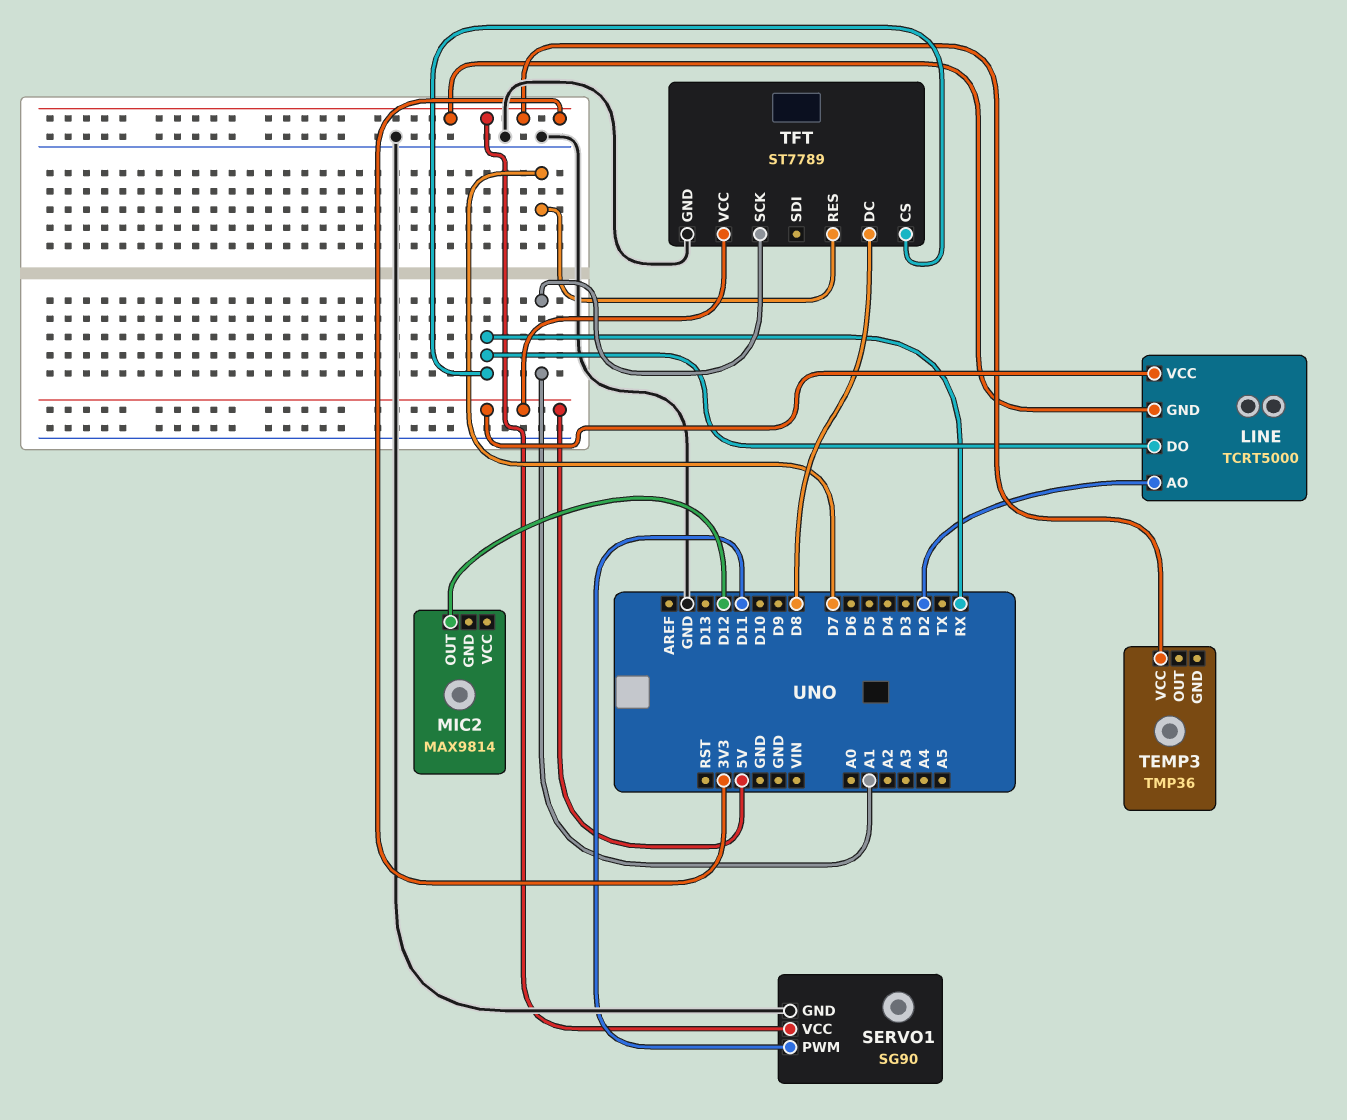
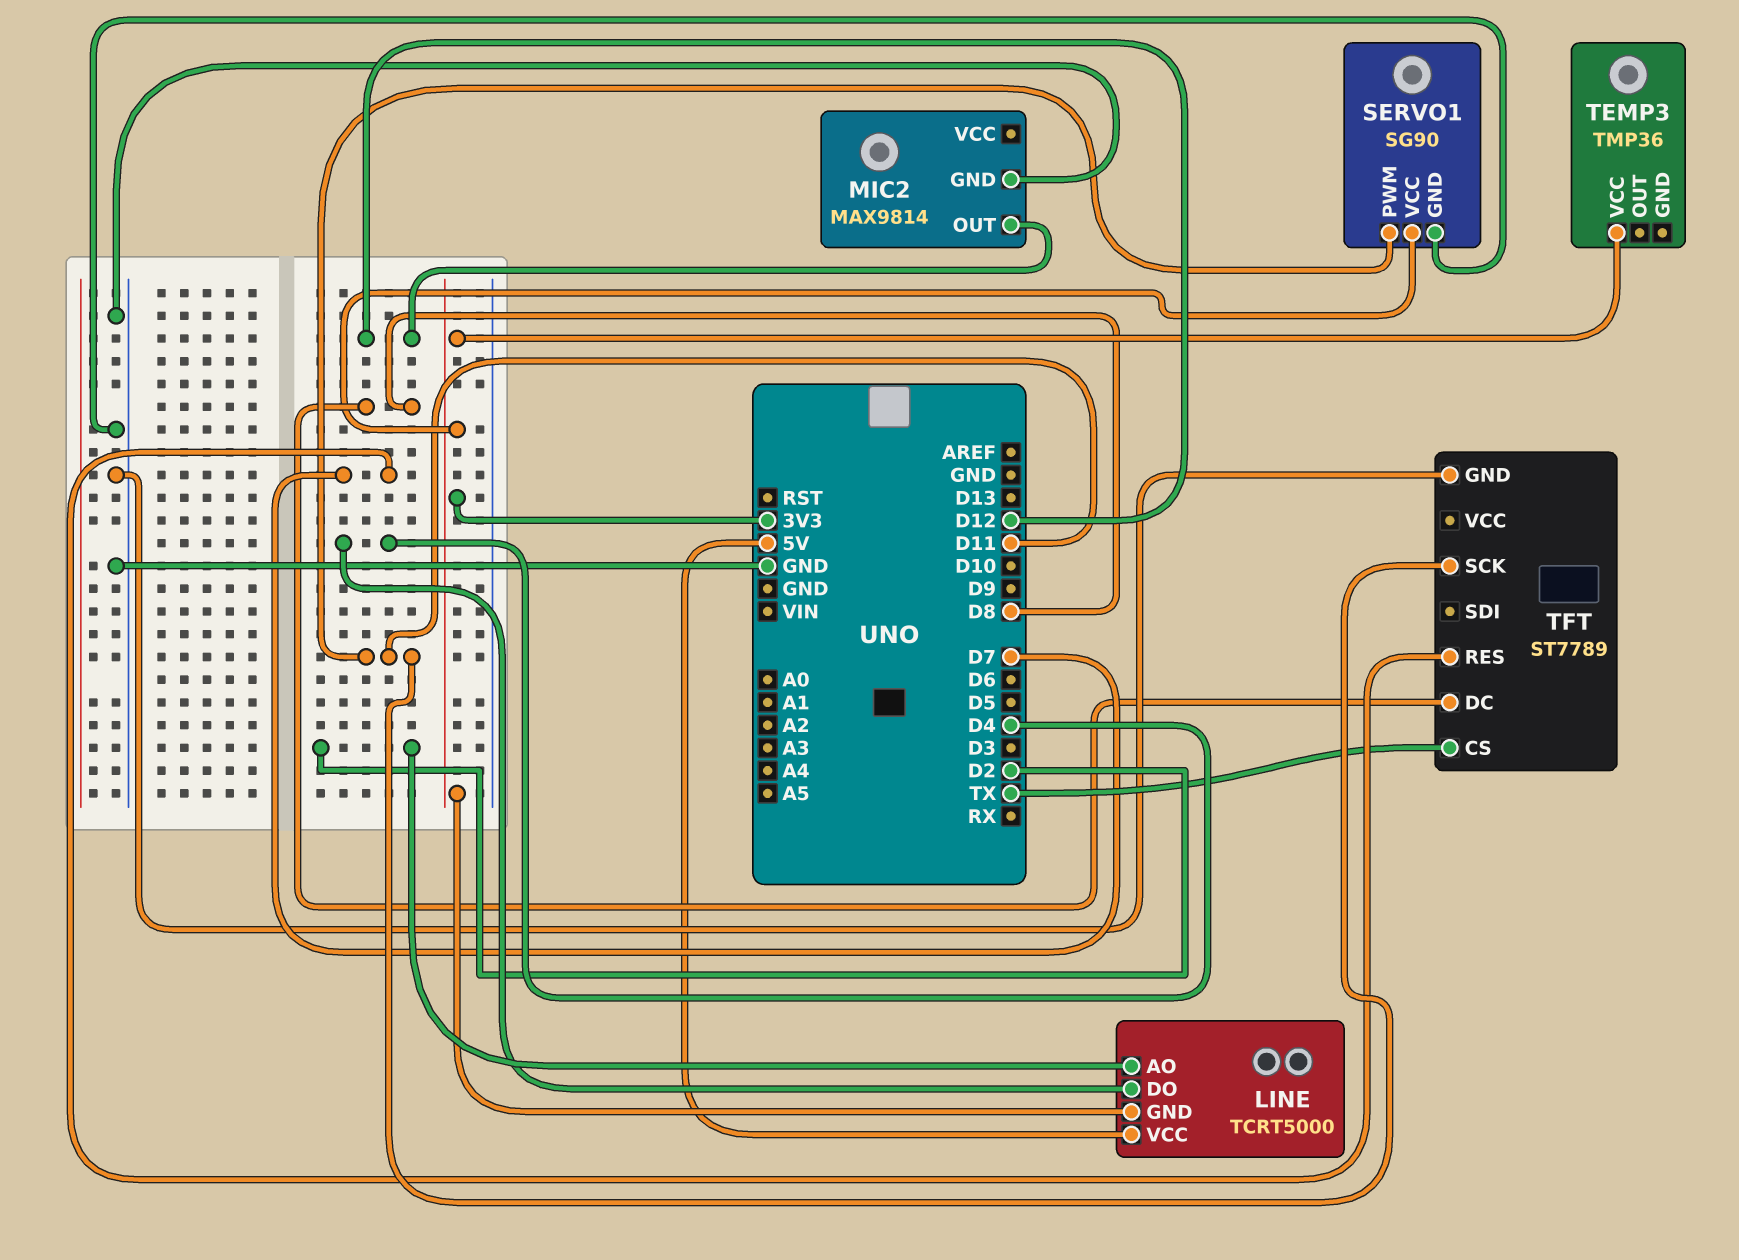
LINE pin DO: RX -> D4
MIC2 pin GND: none -> GND
TFT pin CS: RX -> TX
TFT pin SCK: A1 -> D11
TFT pin VCC: 5V -> none

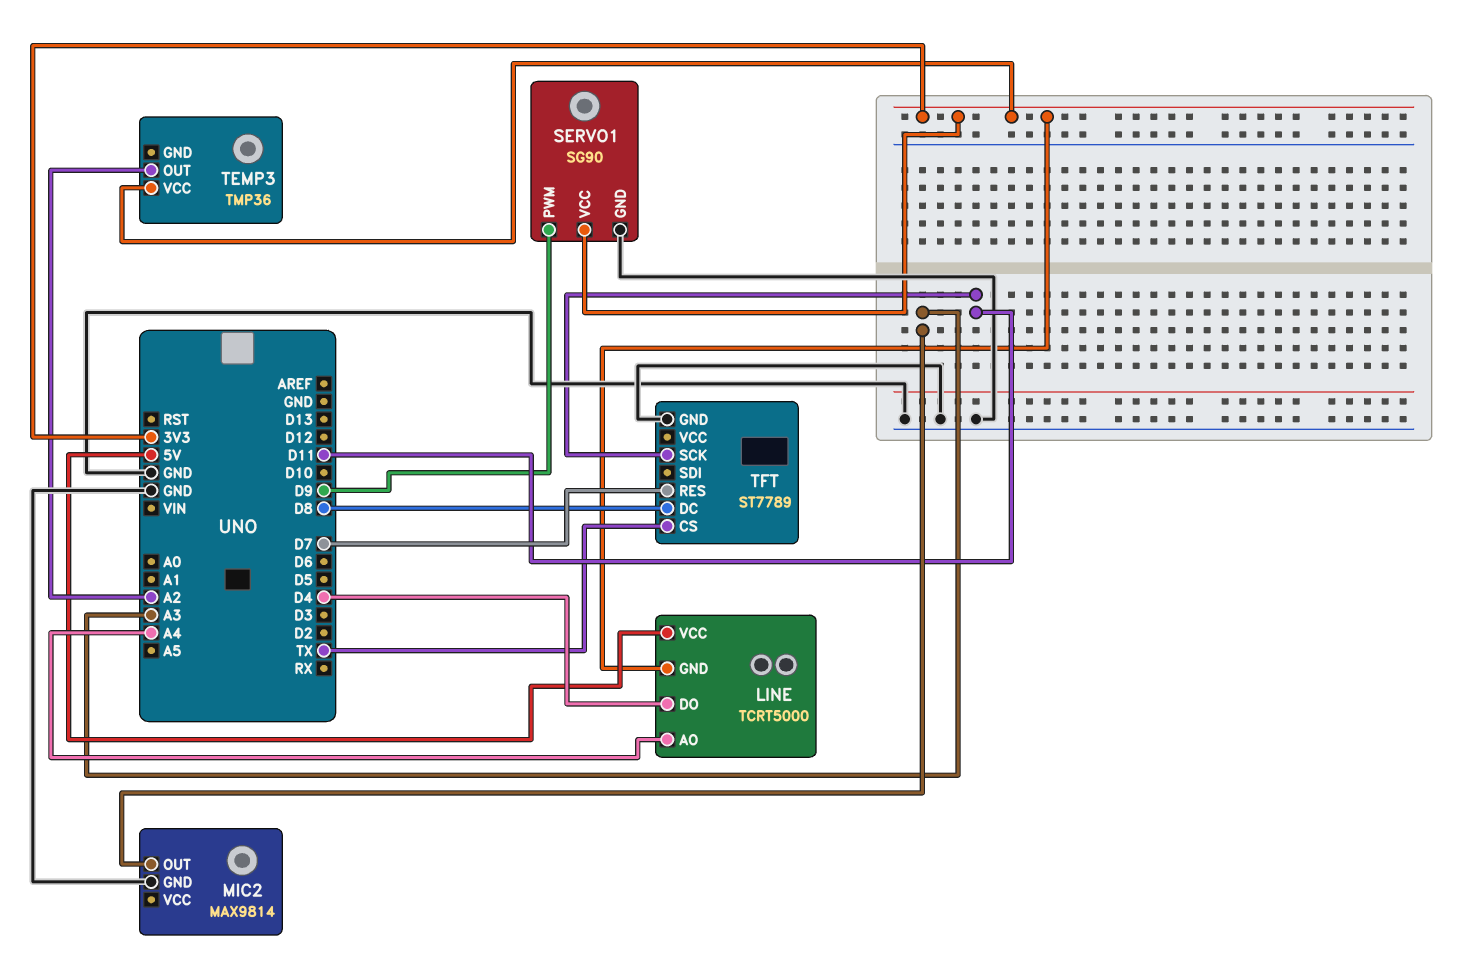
LINE pin AO: D2 -> A4
MIC2 pin OUT: D12 -> A3
SERVO1 pin PWM: D11 -> D9
TEMP3 pin OUT: none -> A2

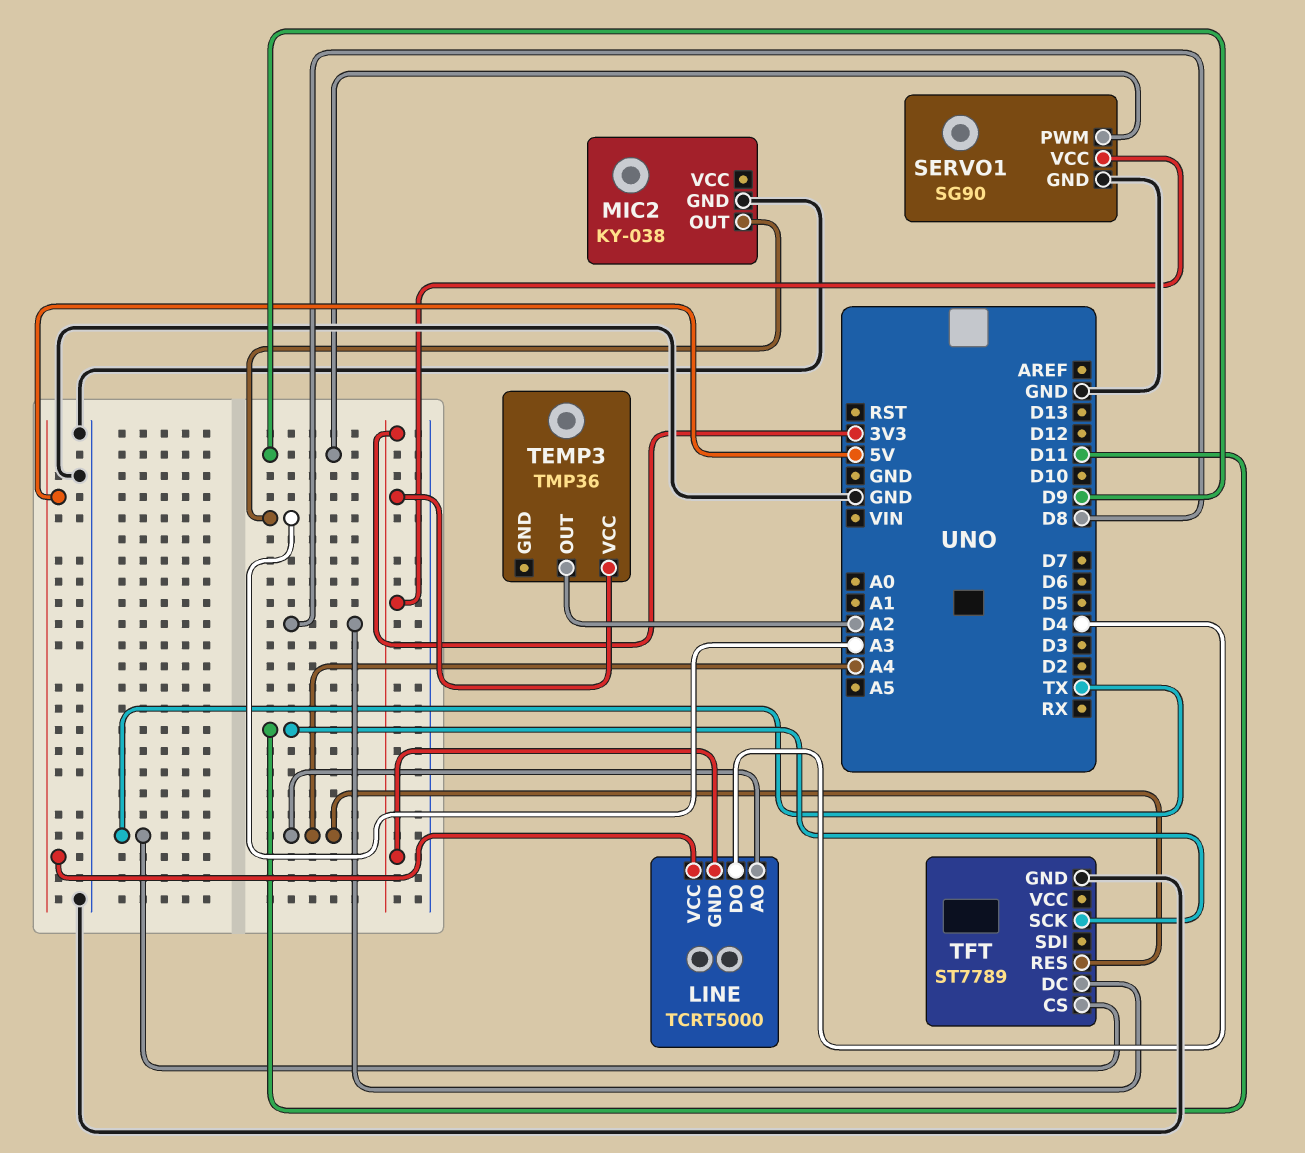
MIC2: MAX9814 -> KY-038
TFT pin RES: D7 -> A4

